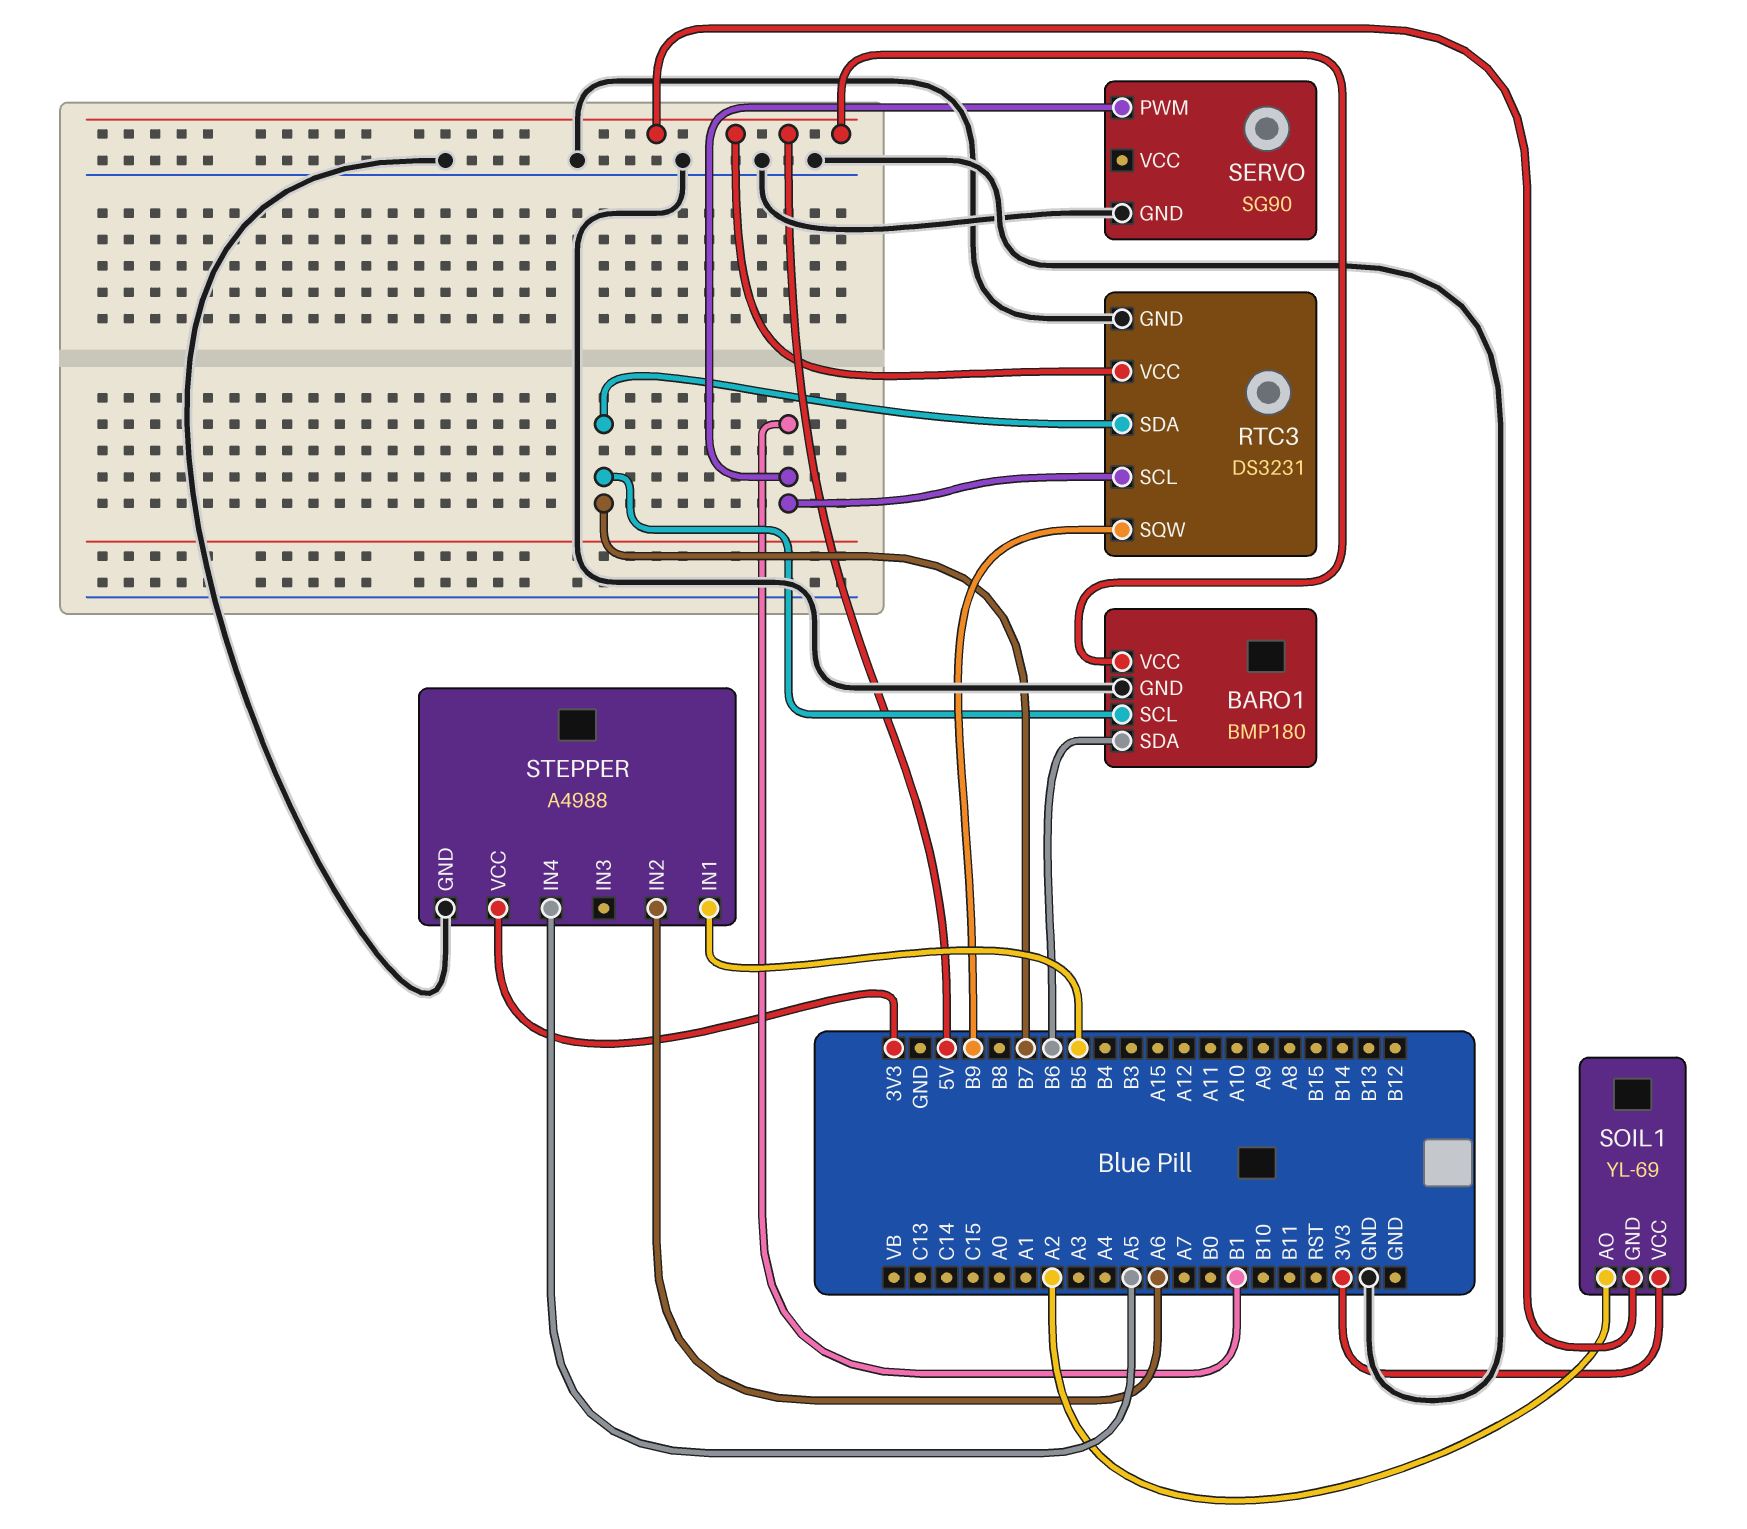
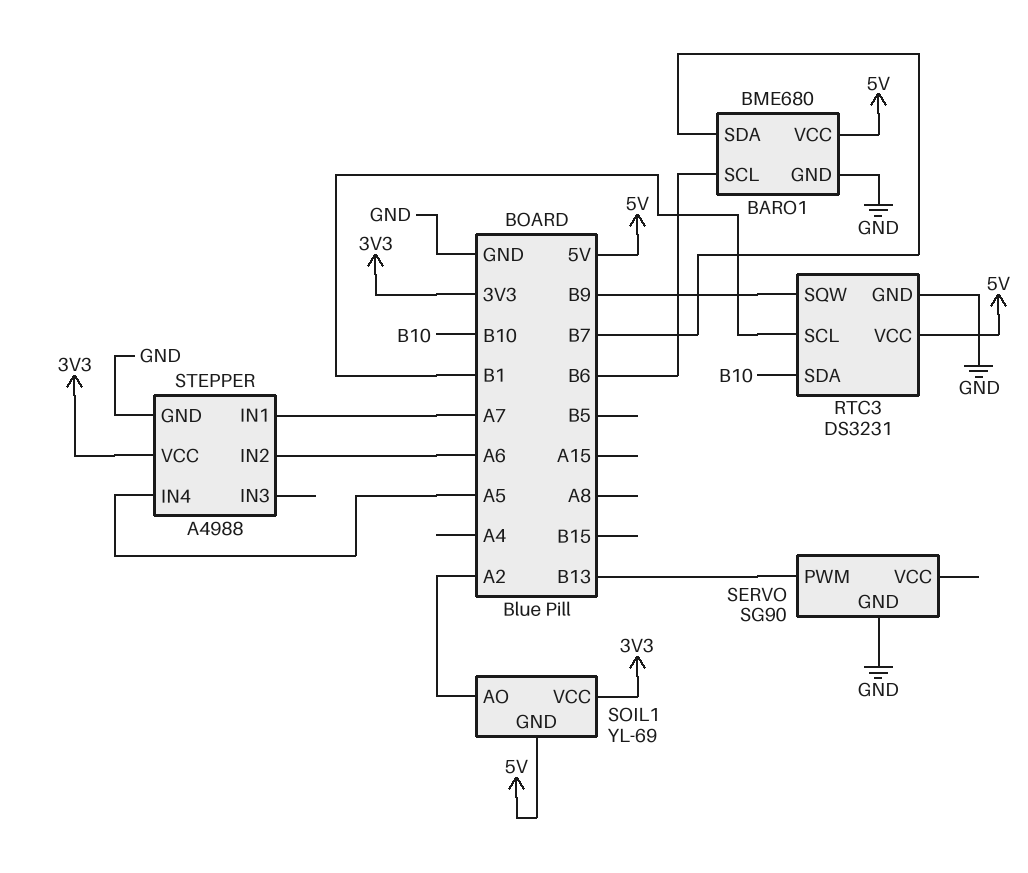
BARO1: BMP180 -> BME680
BARO1 pin SCL: B7 -> B6
BARO1 pin SDA: B6 -> B7
RTC3 pin SDA: B7 -> B10
SERVO pin PWM: B1 -> B13
STEPPER pin IN1: B5 -> A7

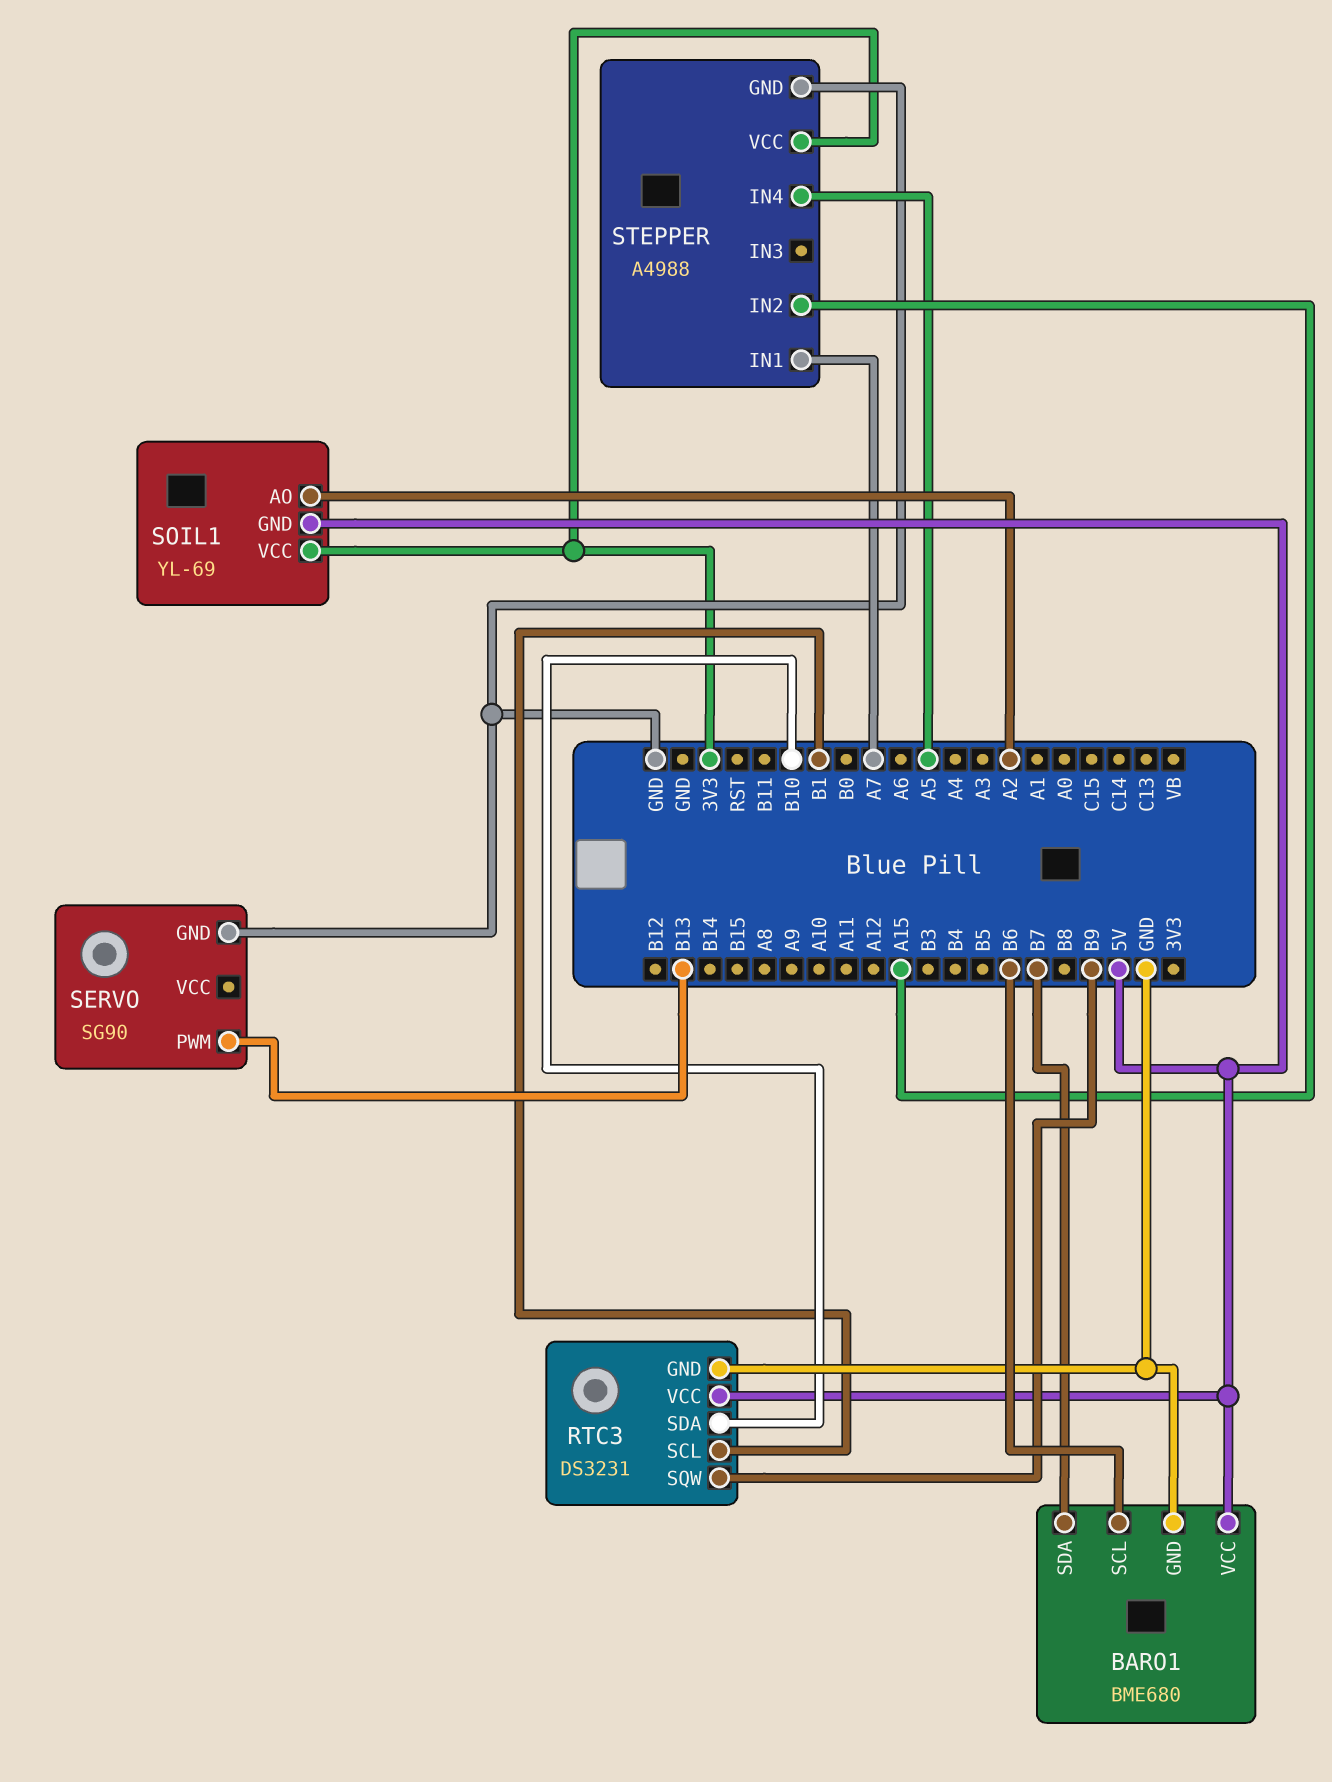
STEPPER pin IN2: A6 -> A15

